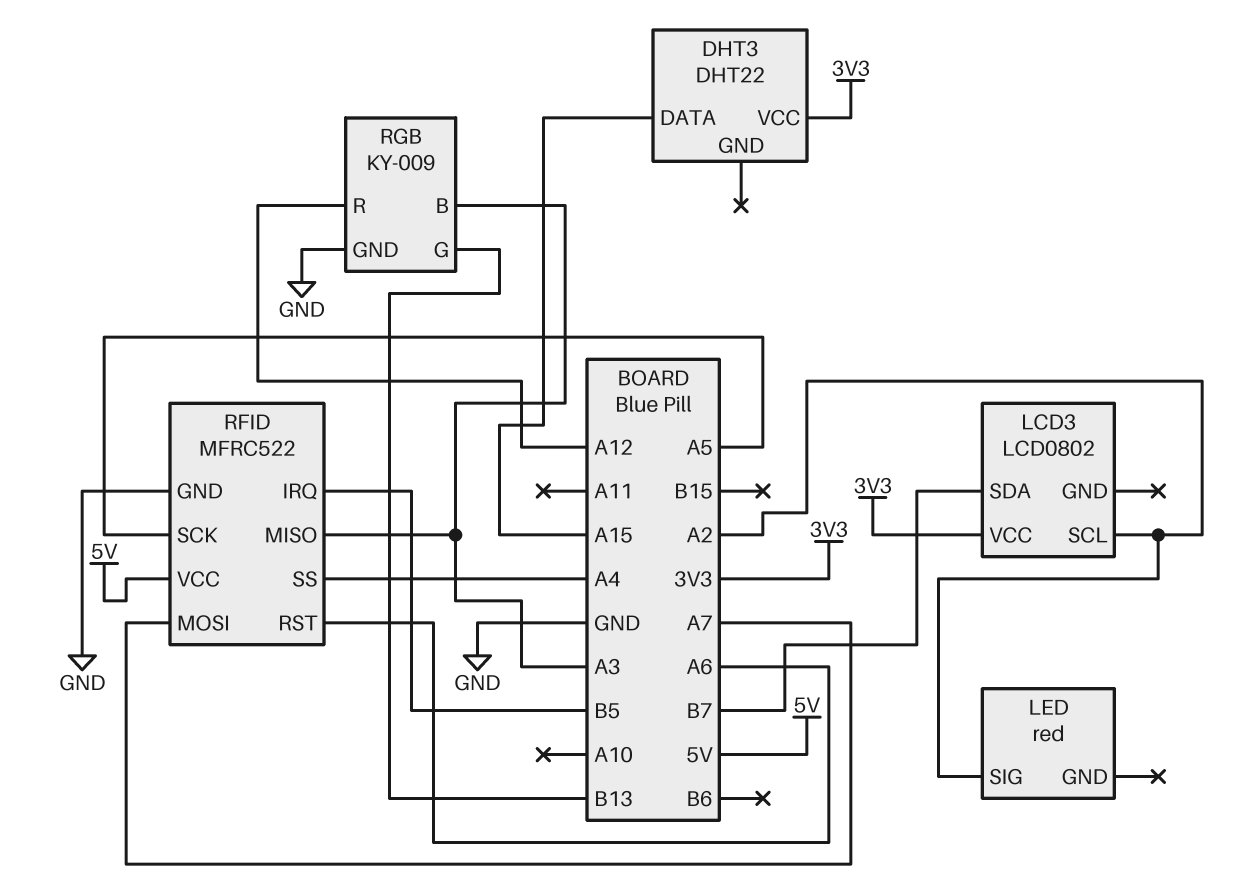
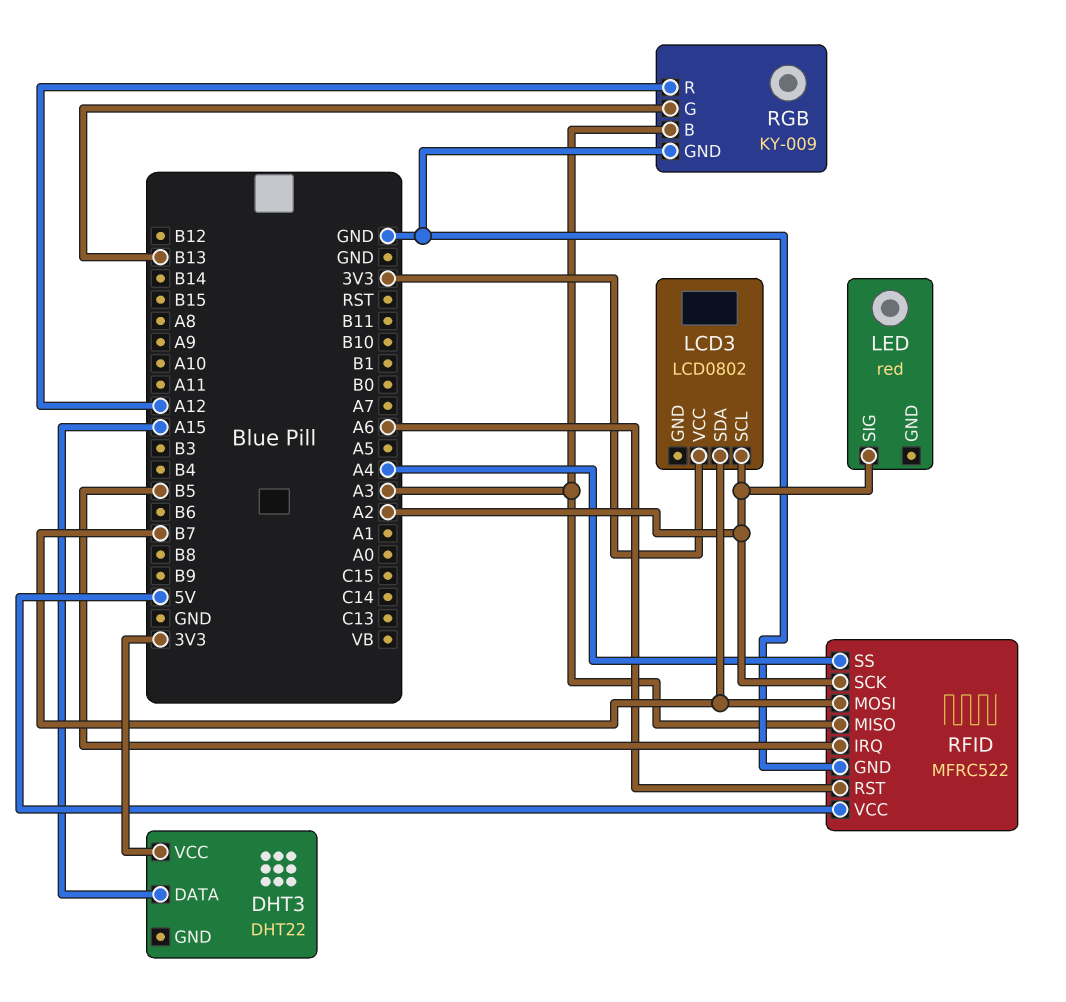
RFID pin MOSI: A7 -> B7
RFID pin SCK: A5 -> A2

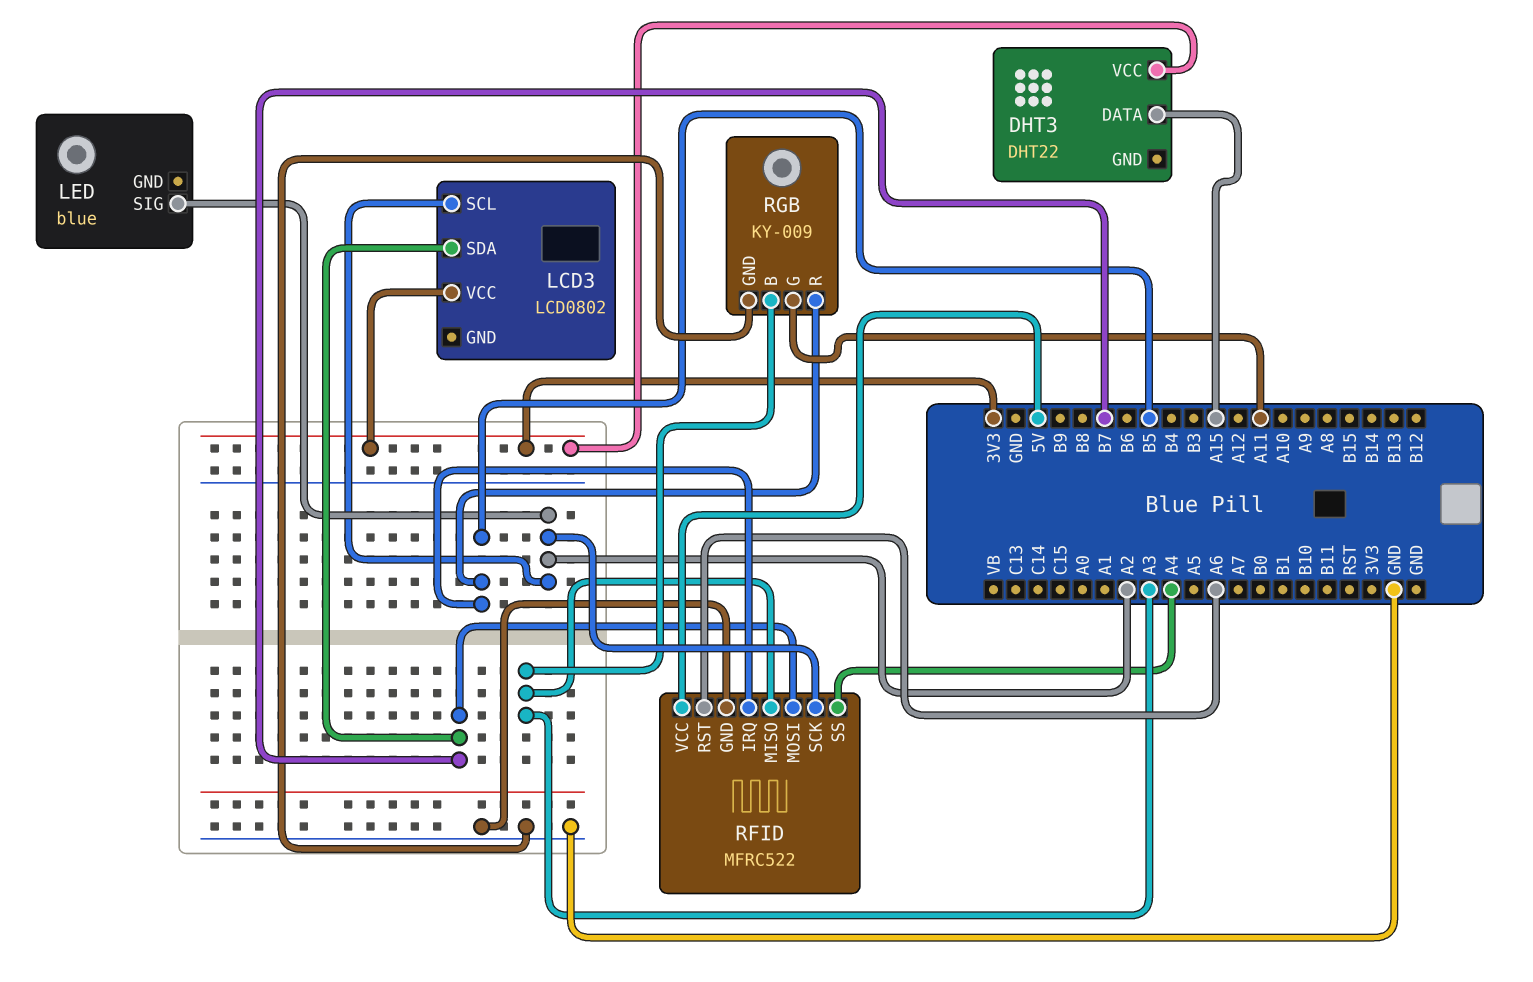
LED: red -> blue
RGB pin G: B13 -> A11
RGB pin R: A12 -> B5

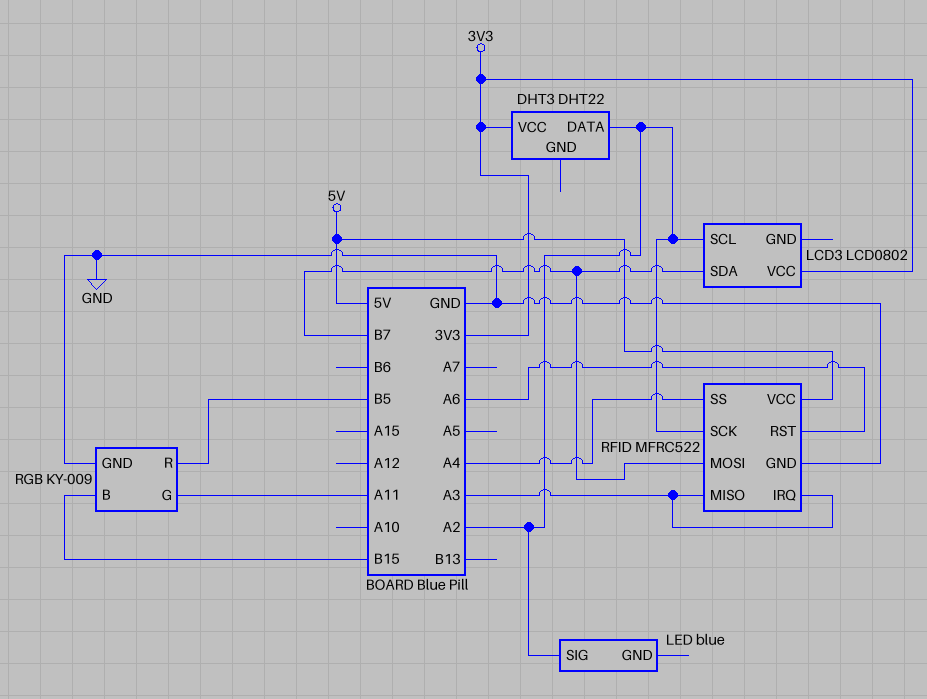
DHT3 pin DATA: A15 -> A2
RFID pin IRQ: B5 -> A3
RGB pin B: A3 -> B15

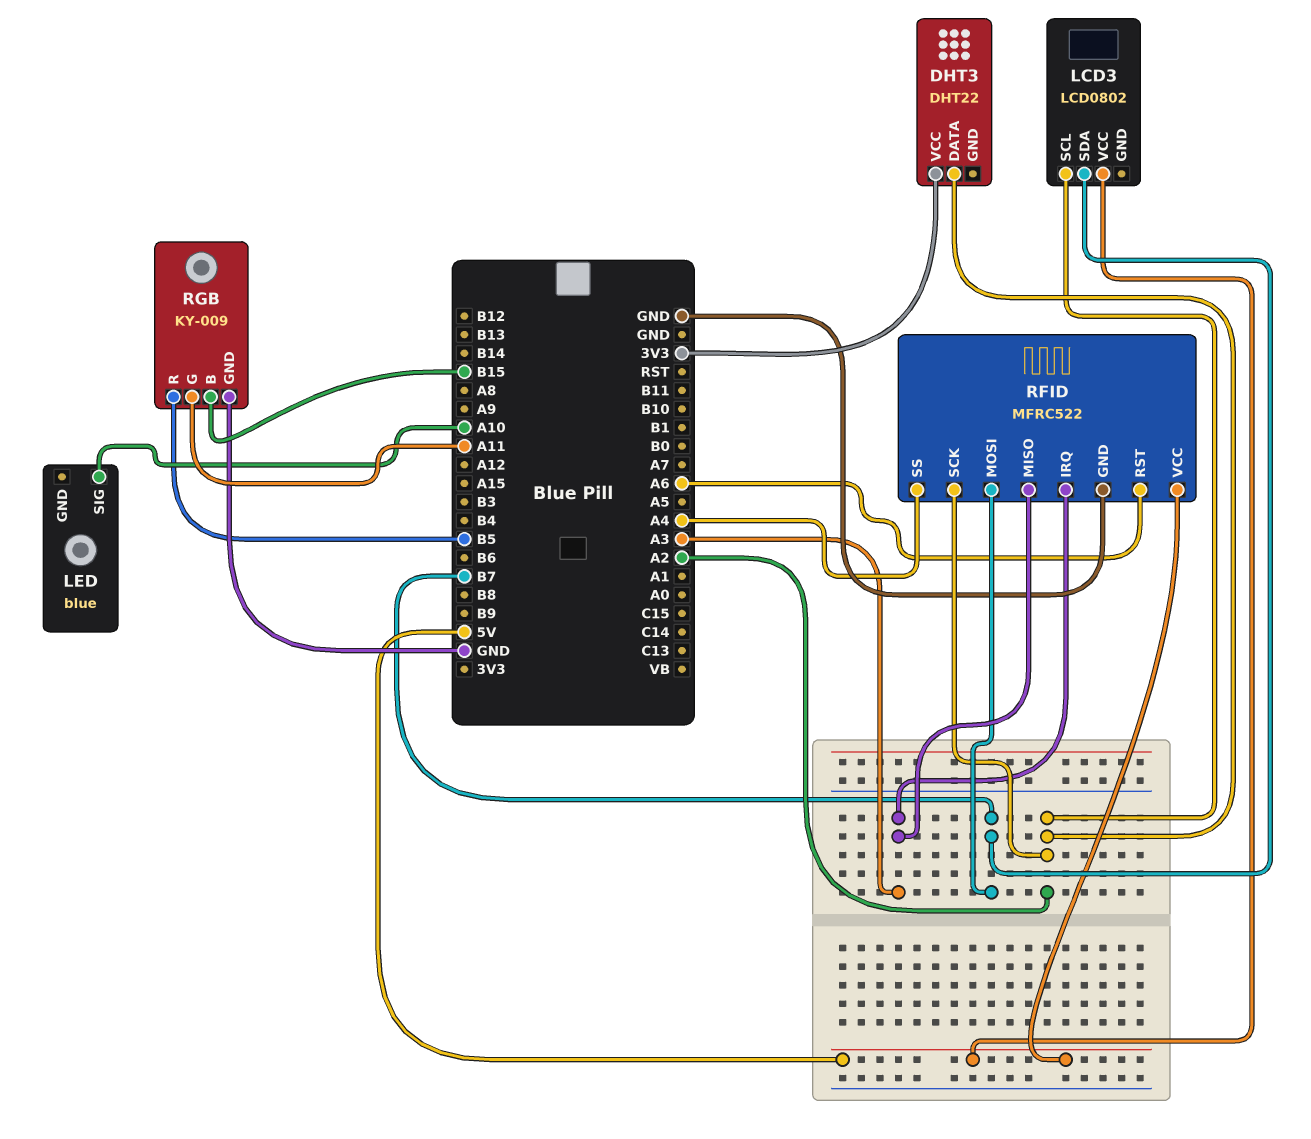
LCD3 pin VCC: 3V3 -> 5V
LED pin SIG: A2 -> A10

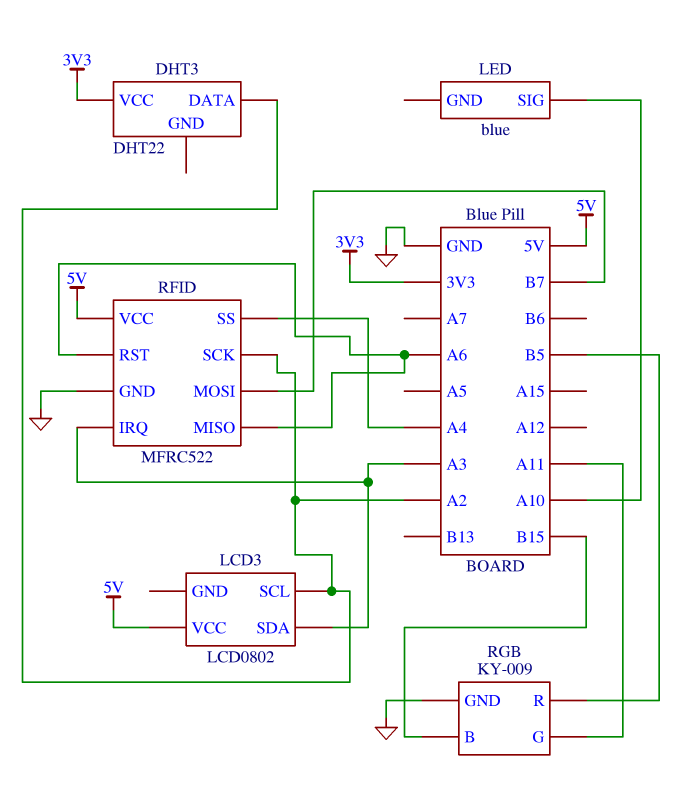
LCD3 pin SDA: B7 -> A3
RFID pin MISO: A3 -> A6

